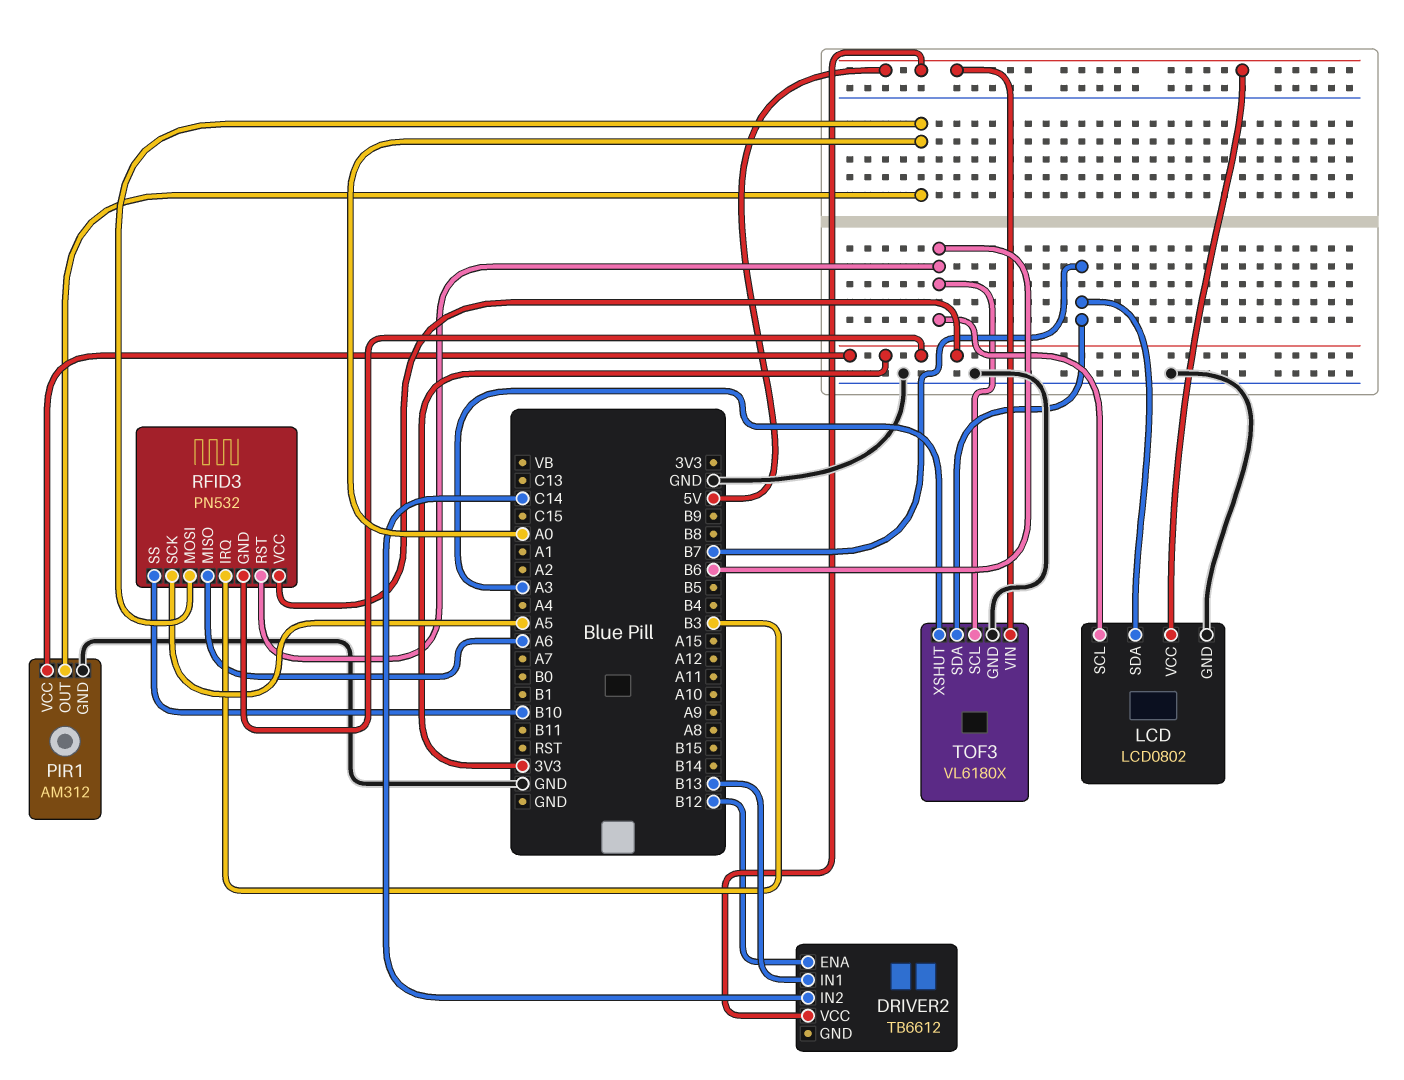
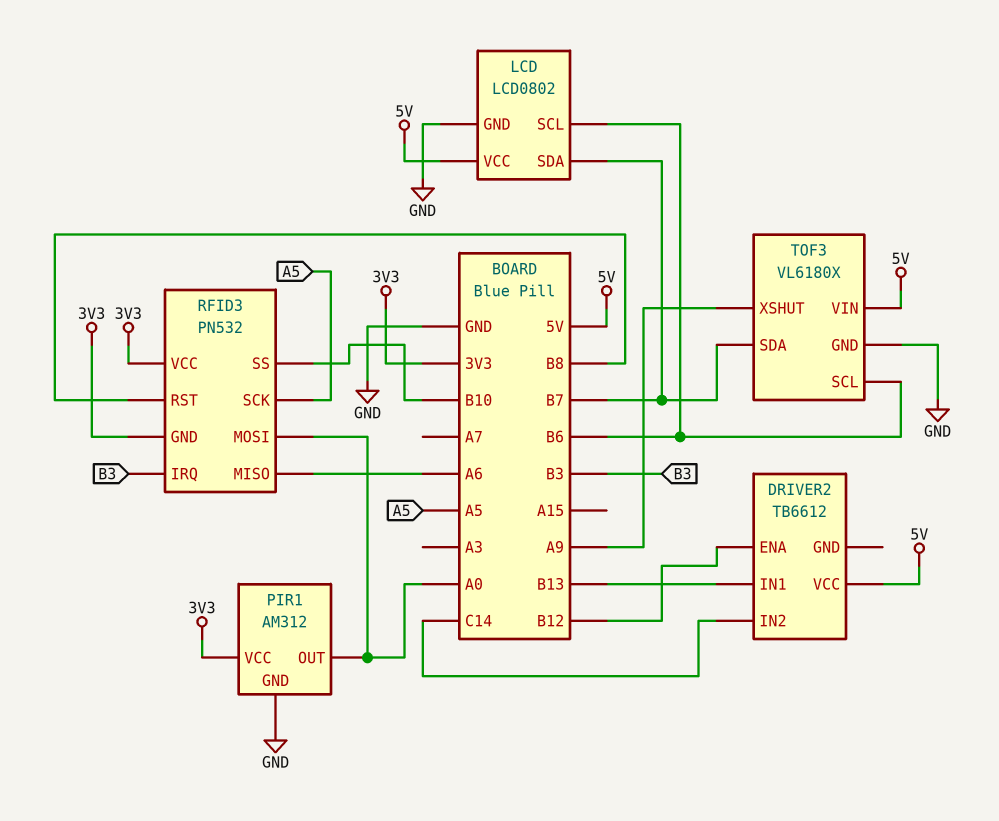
RFID3 pin RST: B6 -> B8
TOF3 pin XSHUT: A3 -> A9

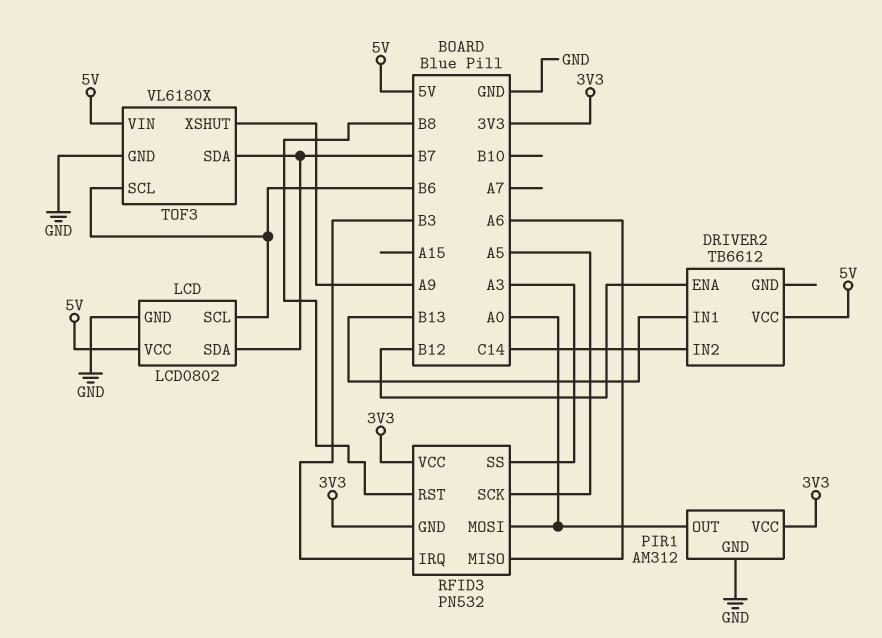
RFID3 pin SS: B10 -> A3

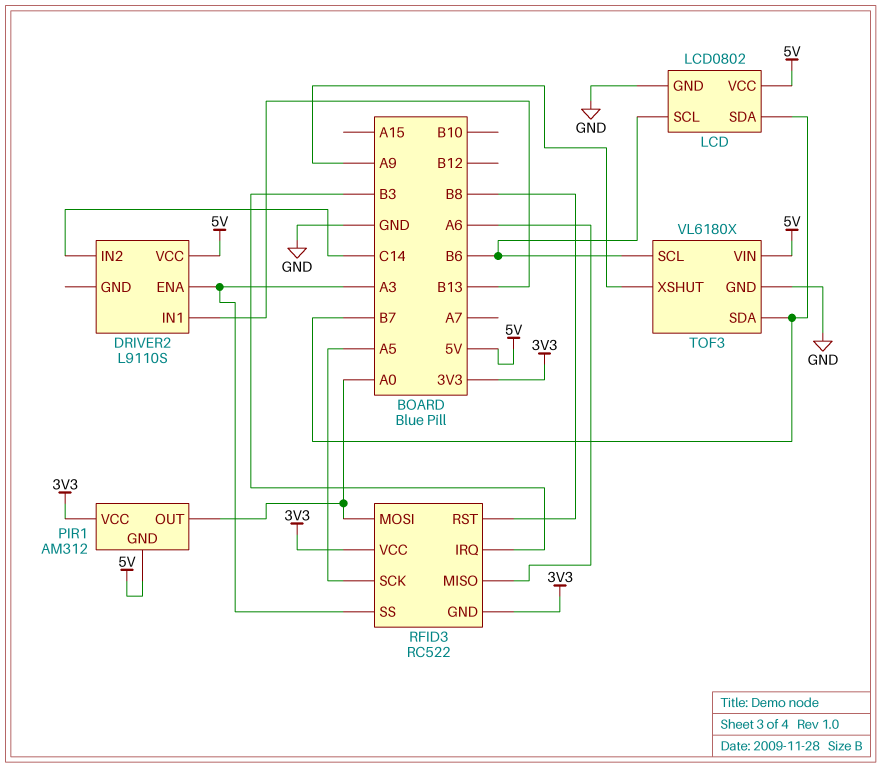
DRIVER2: TB6612 -> L9110S
DRIVER2 pin ENA: B12 -> A3
PIR1 pin GND: GND -> 5V
RFID3: PN532 -> RC522

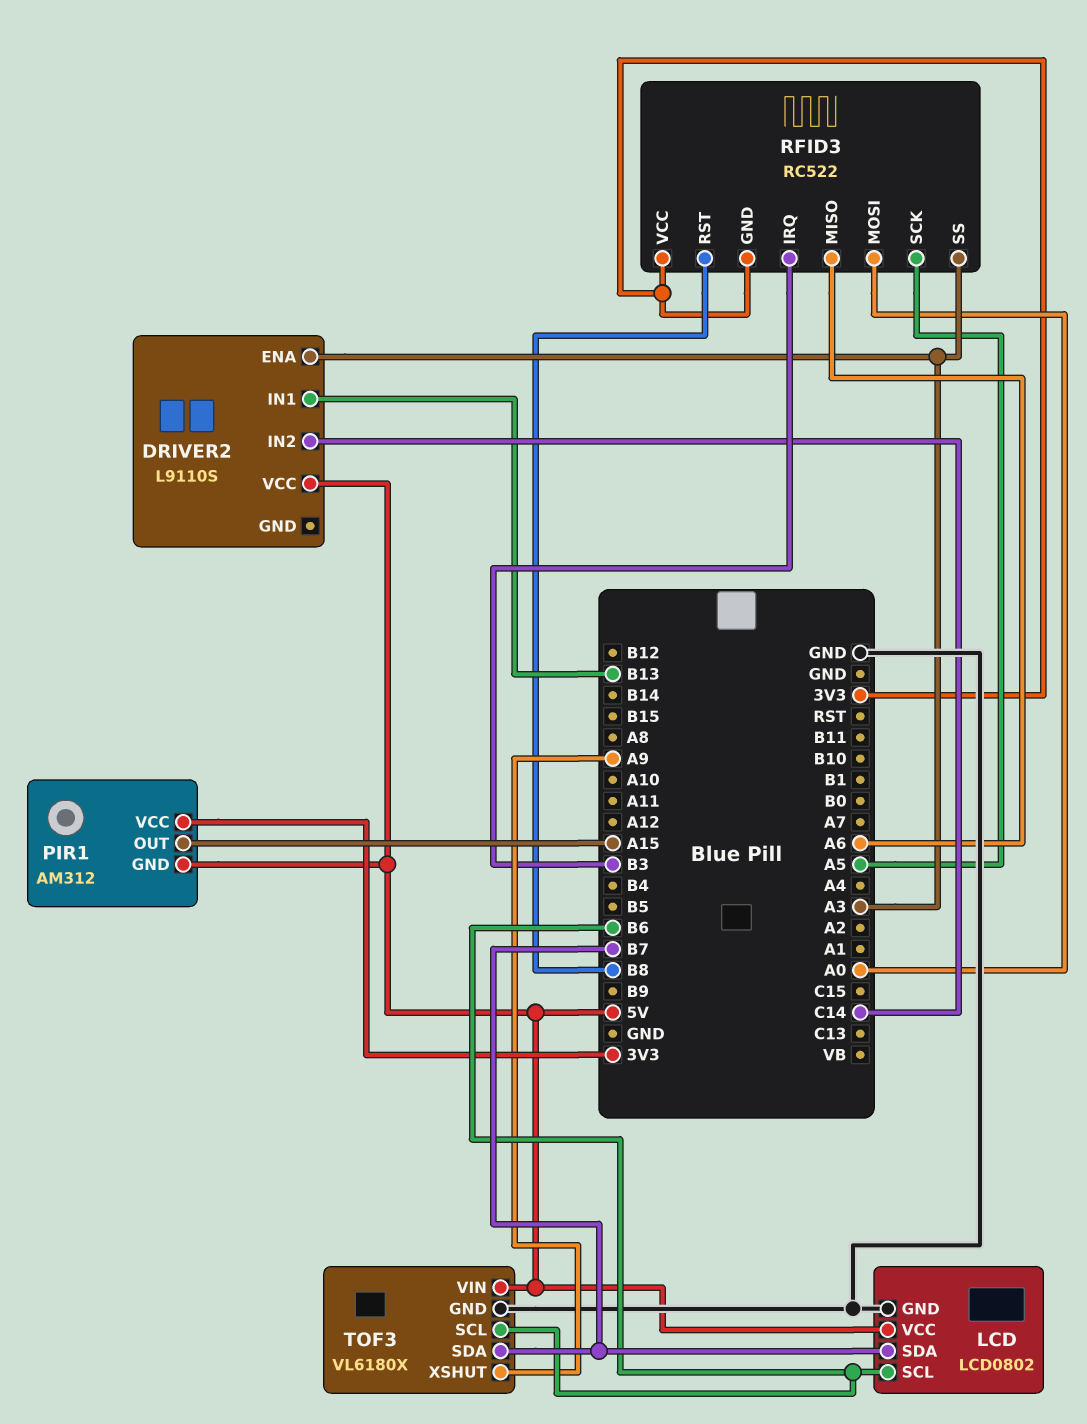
PIR1 pin OUT: A0 -> A15

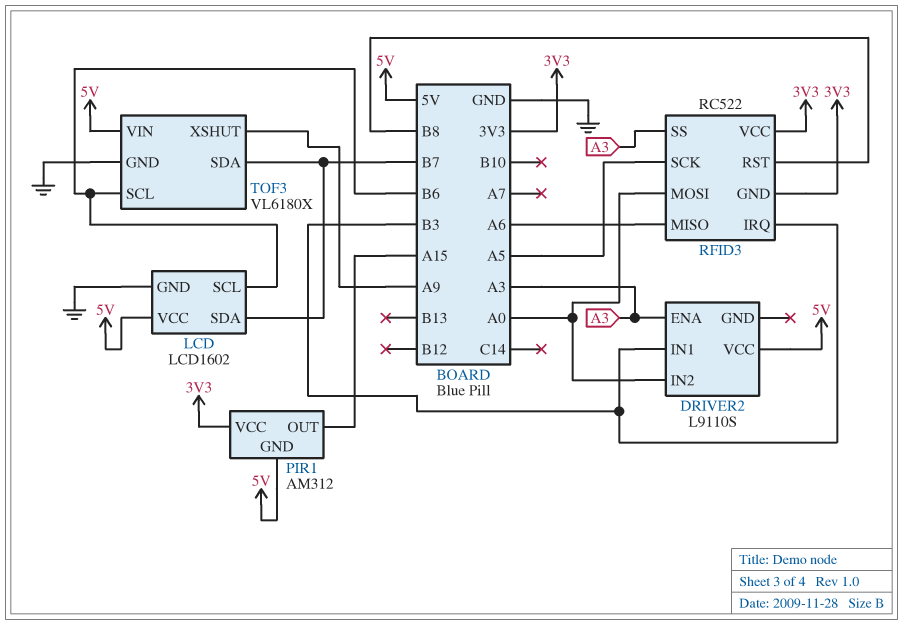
DRIVER2 pin IN1: B13 -> B3
DRIVER2 pin IN2: C14 -> A0
LCD: LCD0802 -> LCD1602

